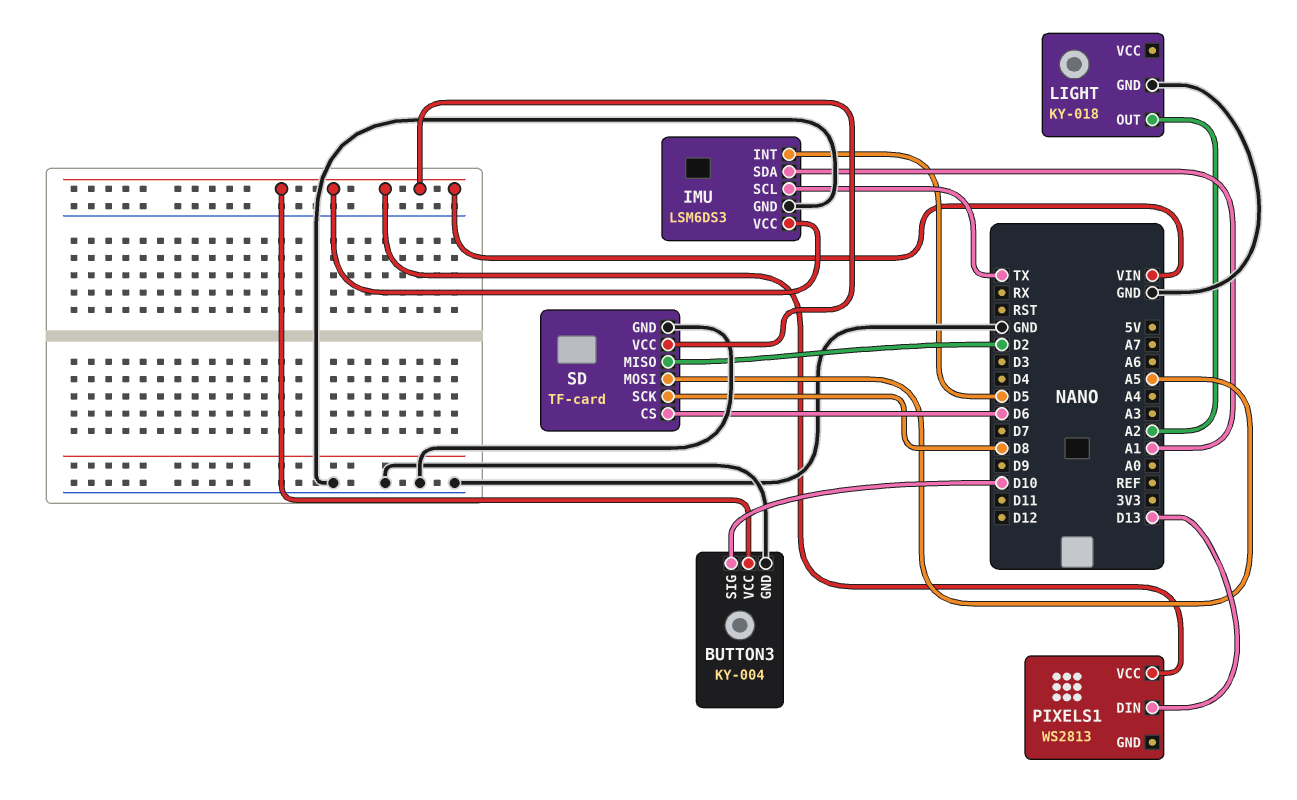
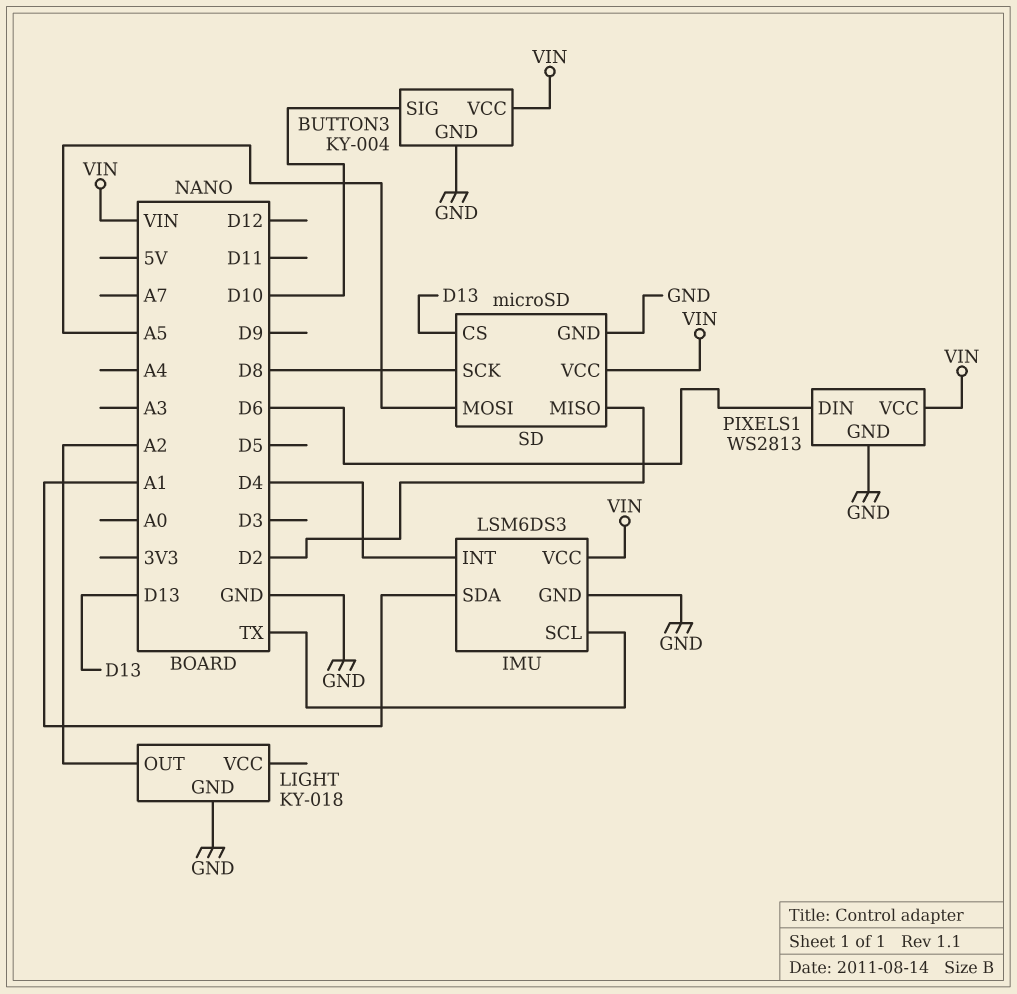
IMU pin INT: D5 -> D4
PIXELS1 pin DIN: D13 -> D6
PIXELS1 pin GND: none -> GND
SD: TF-card -> microSD
SD pin CS: D6 -> D13

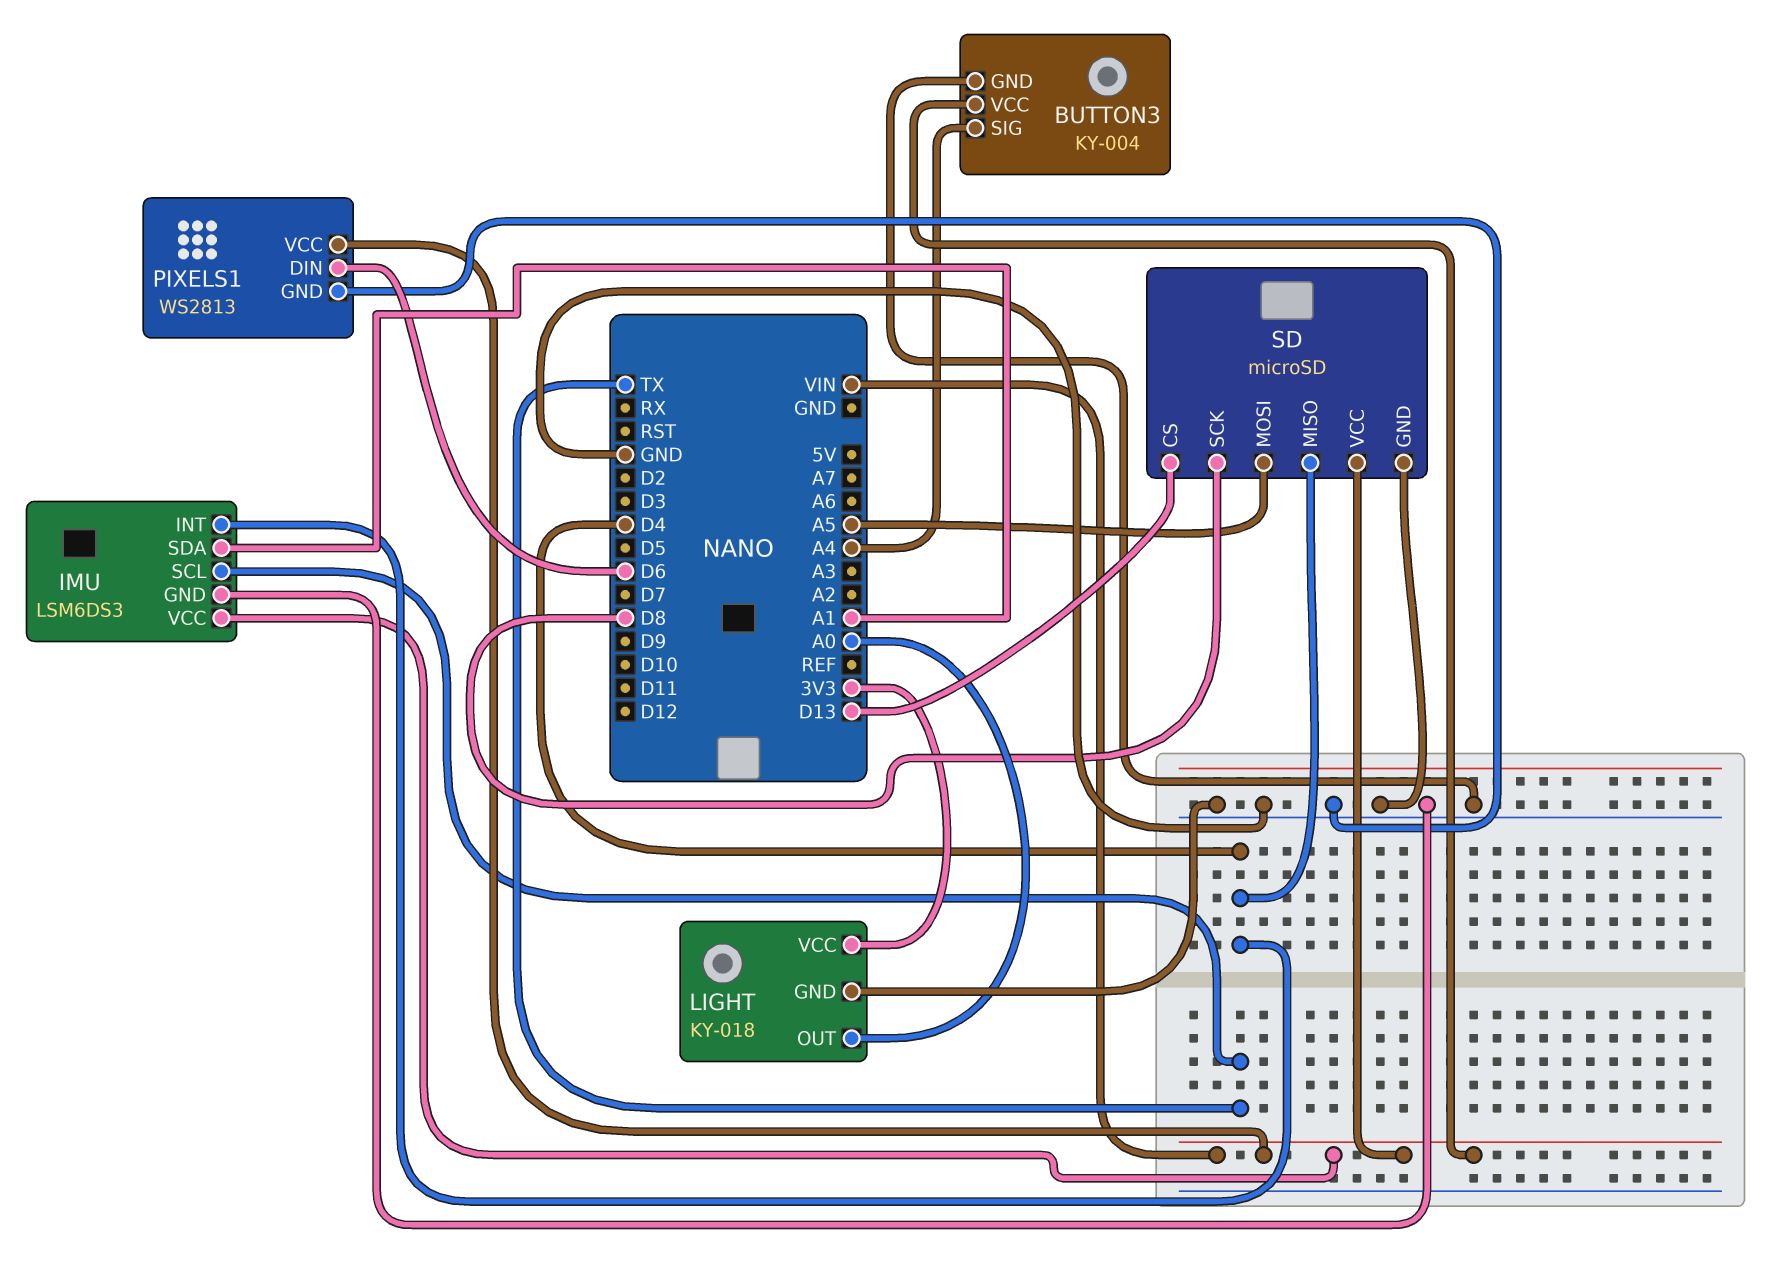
BUTTON3 pin SIG: D10 -> A4
LIGHT pin OUT: A2 -> A0
LIGHT pin VCC: none -> 3V3
SD pin MISO: D2 -> D4

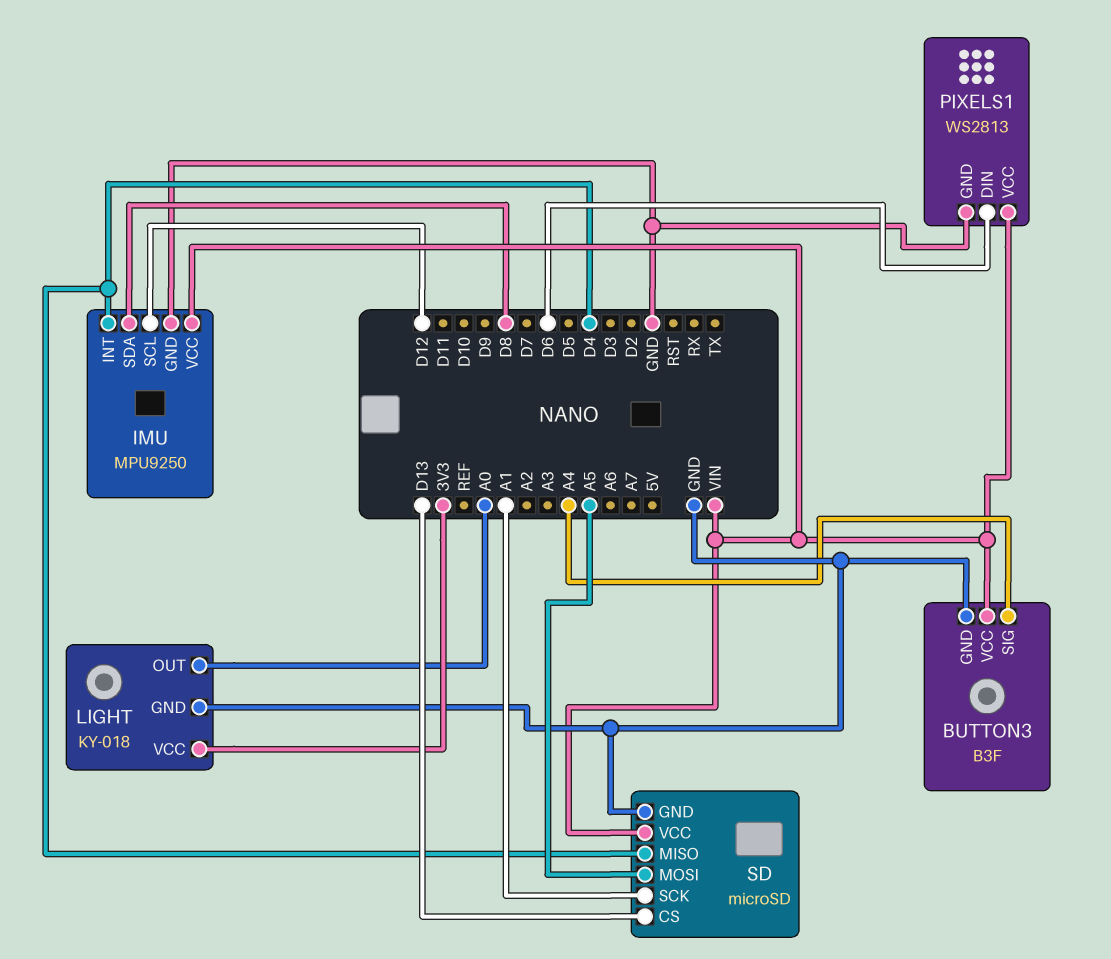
BUTTON3: KY-004 -> B3F
IMU: LSM6DS3 -> MPU9250
IMU pin SCL: TX -> D12
IMU pin SDA: A1 -> D8
SD pin SCK: D8 -> A1

